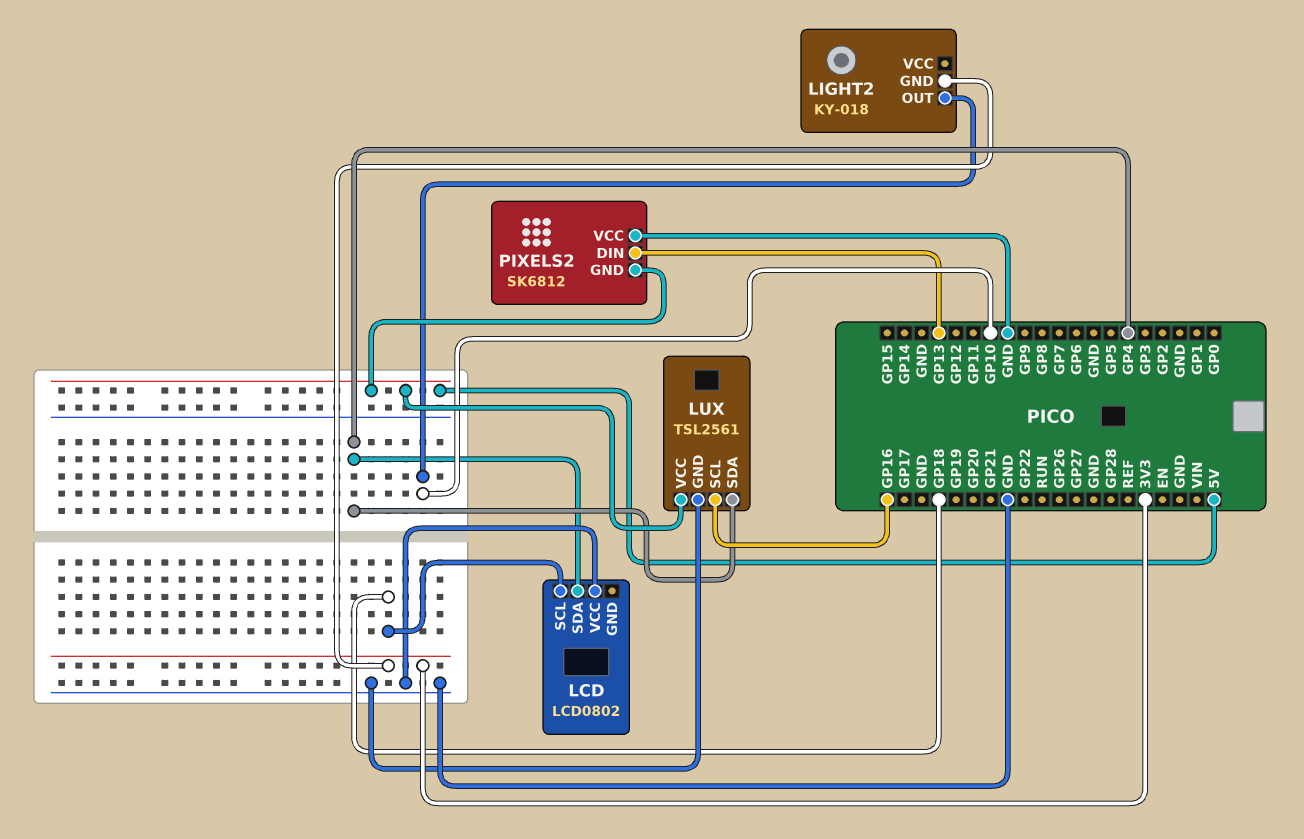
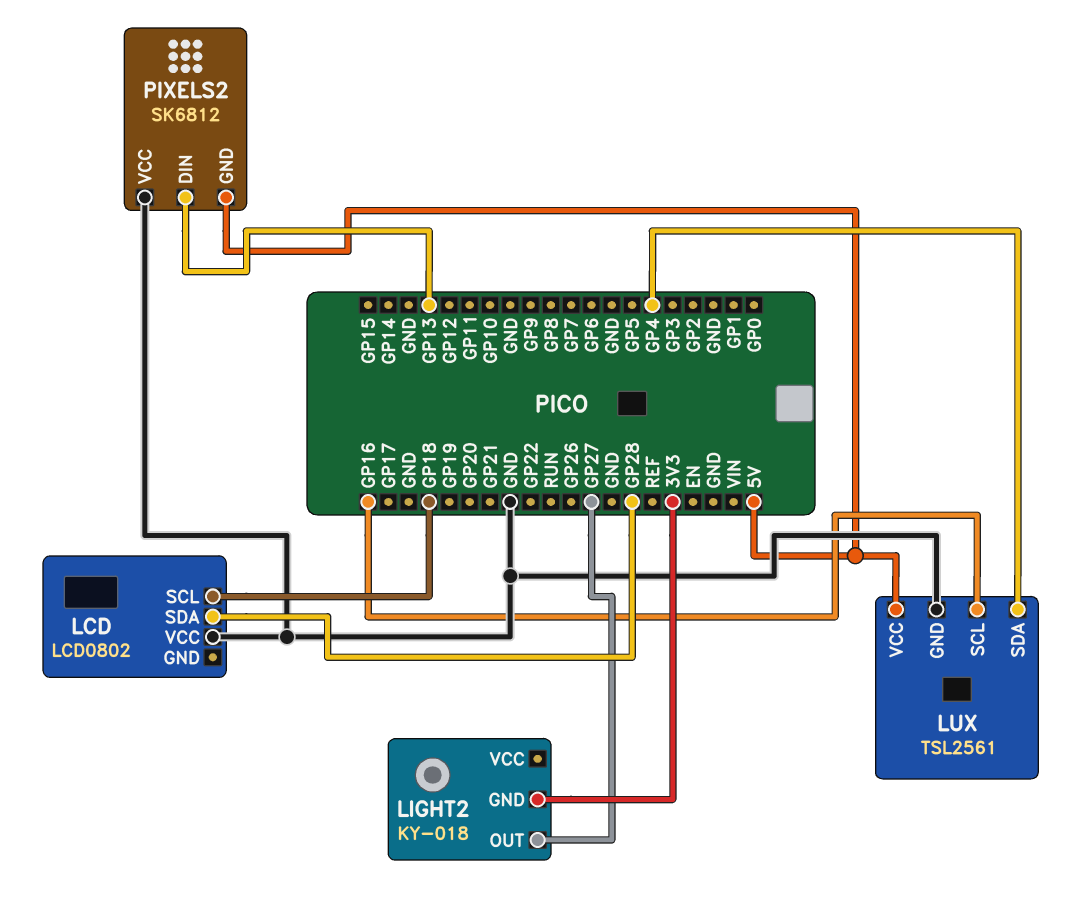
LCD pin SDA: GP4 -> GP28
LIGHT2 pin OUT: GP10 -> GP27

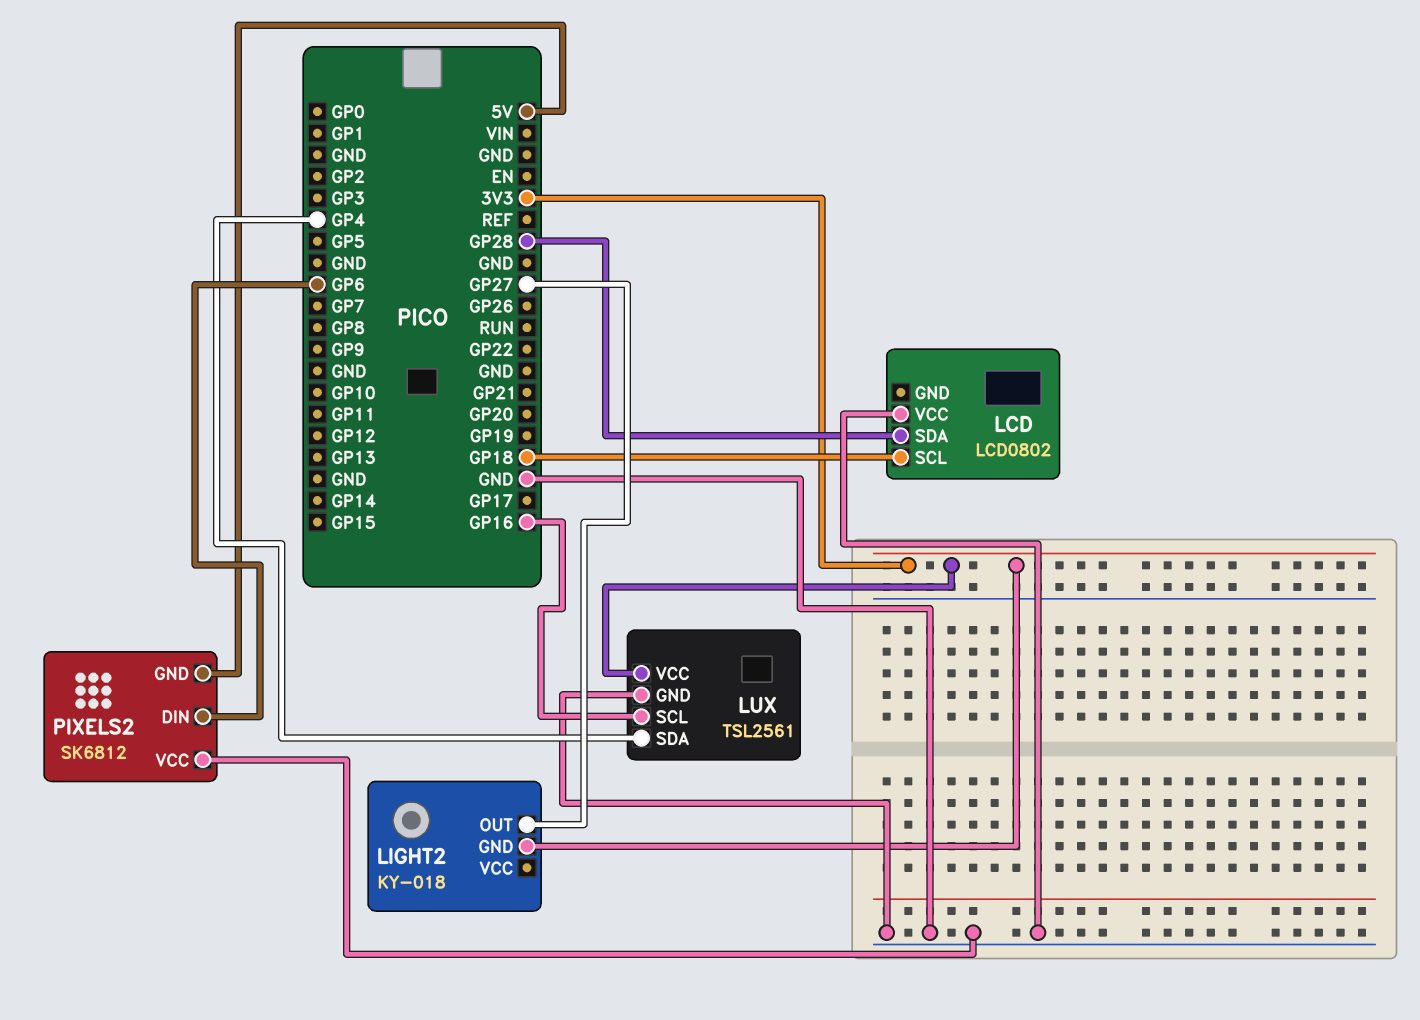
LUX pin VCC: 5V -> 3V3
PIXELS2 pin DIN: GP13 -> GP6

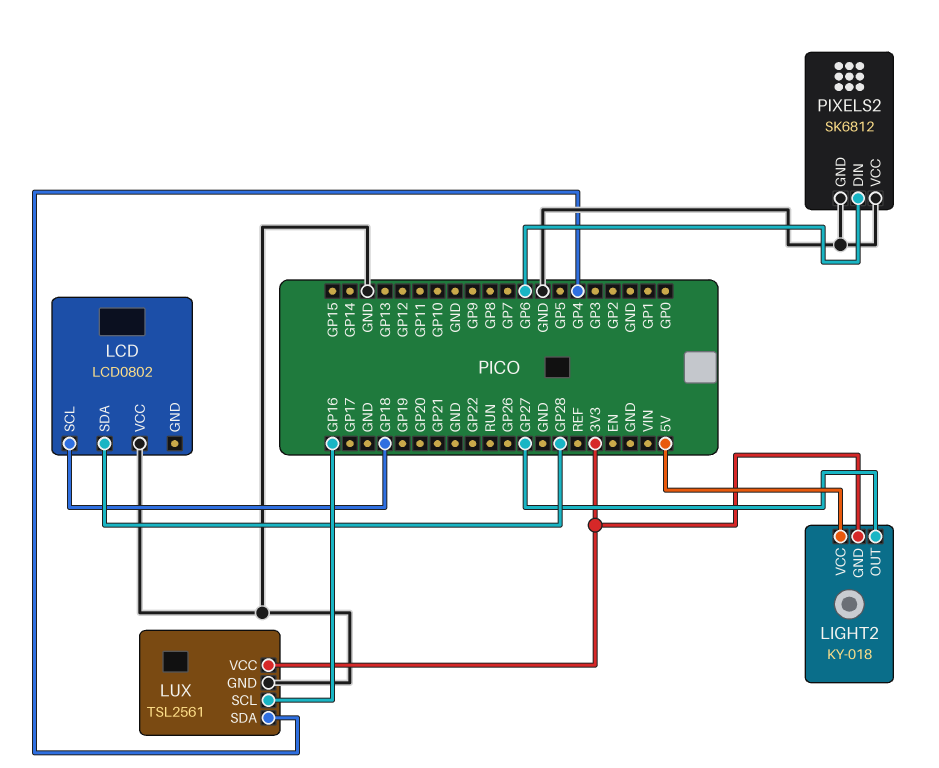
LIGHT2 pin VCC: none -> 5V
PIXELS2 pin GND: 5V -> GND

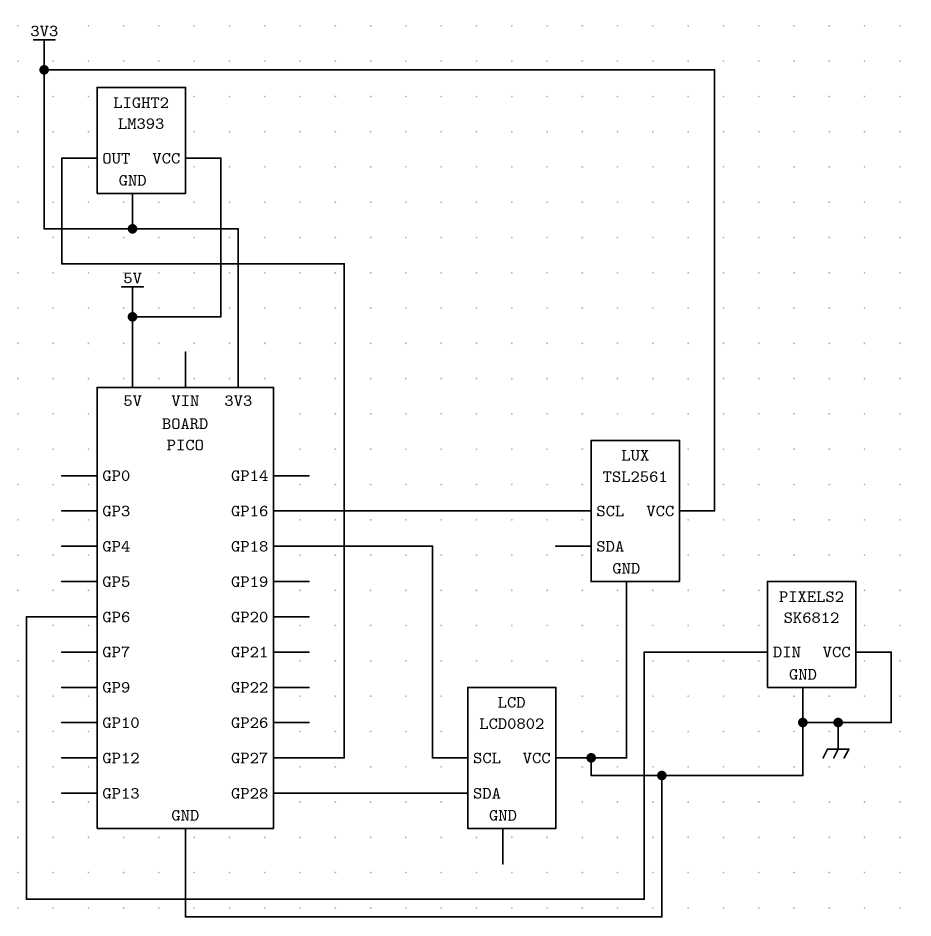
LIGHT2: KY-018 -> LM393
LUX pin SDA: GP4 -> none

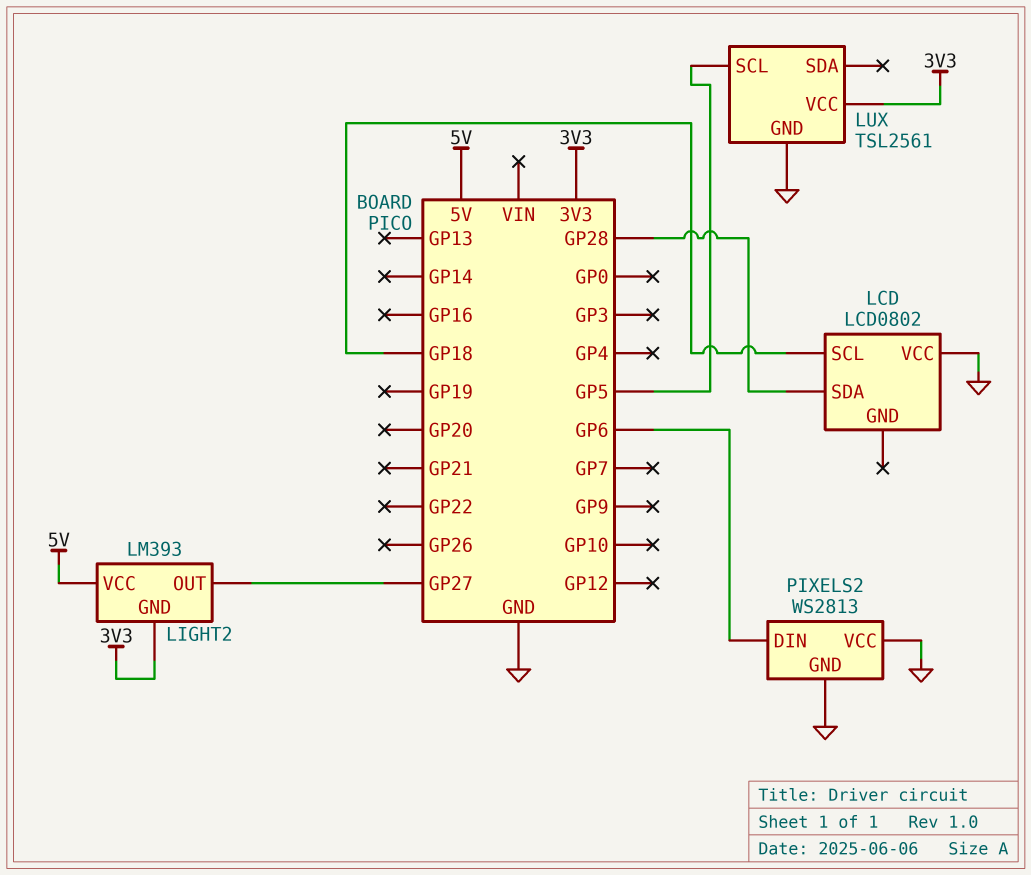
LUX pin SCL: GP16 -> GP5
PIXELS2: SK6812 -> WS2813

